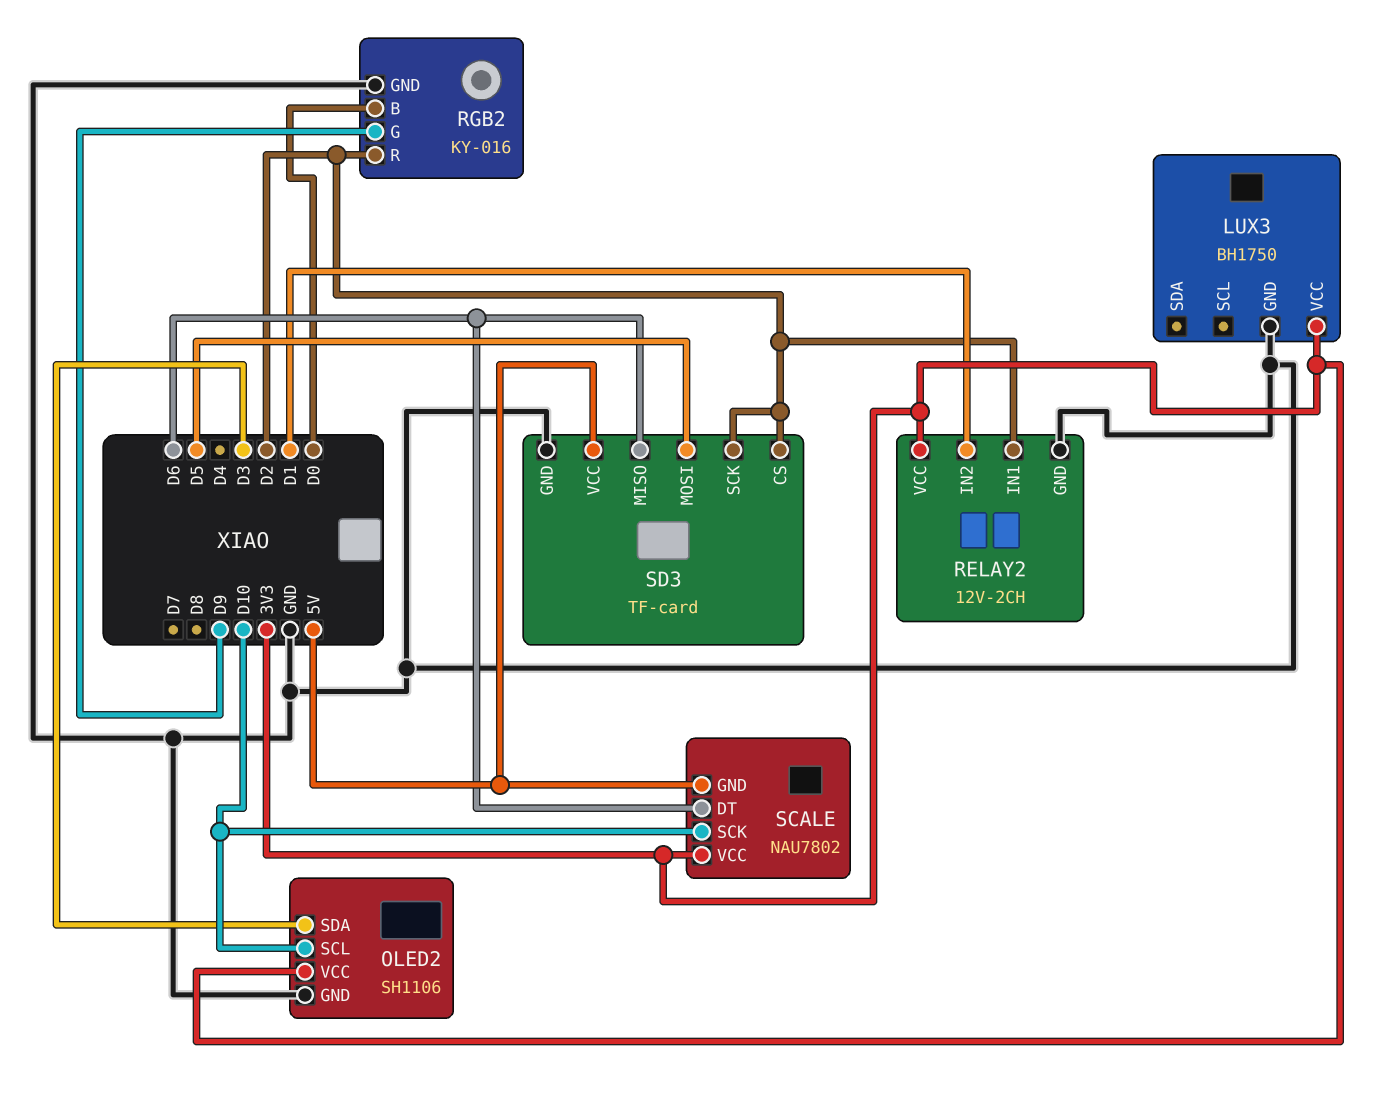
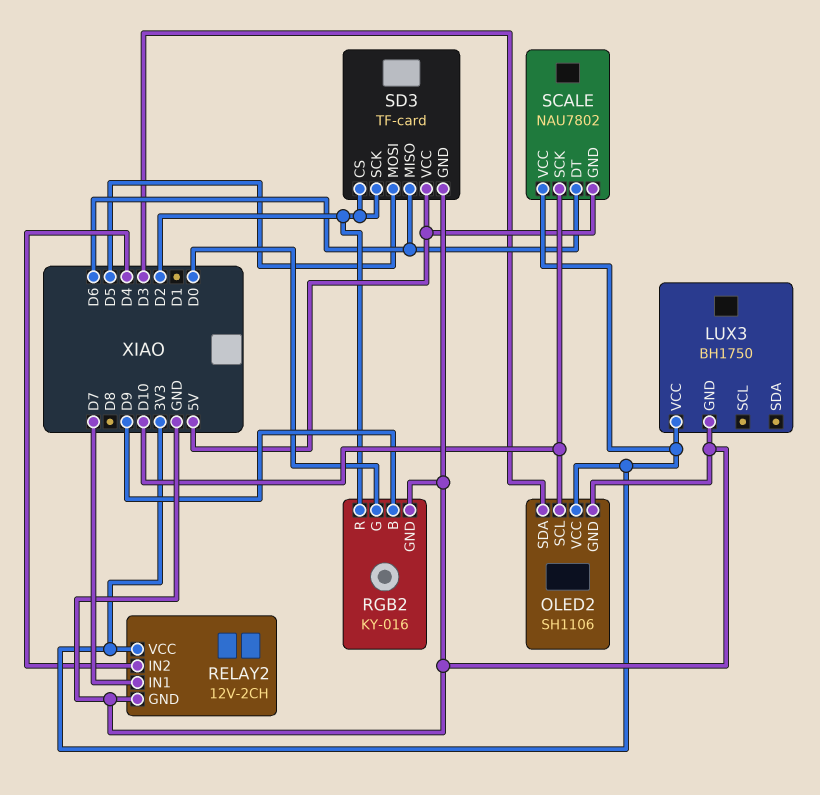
RELAY2 pin IN1: D2 -> D7
RELAY2 pin IN2: D1 -> D4
RGB2 pin B: D0 -> D9
RGB2 pin G: D9 -> D0

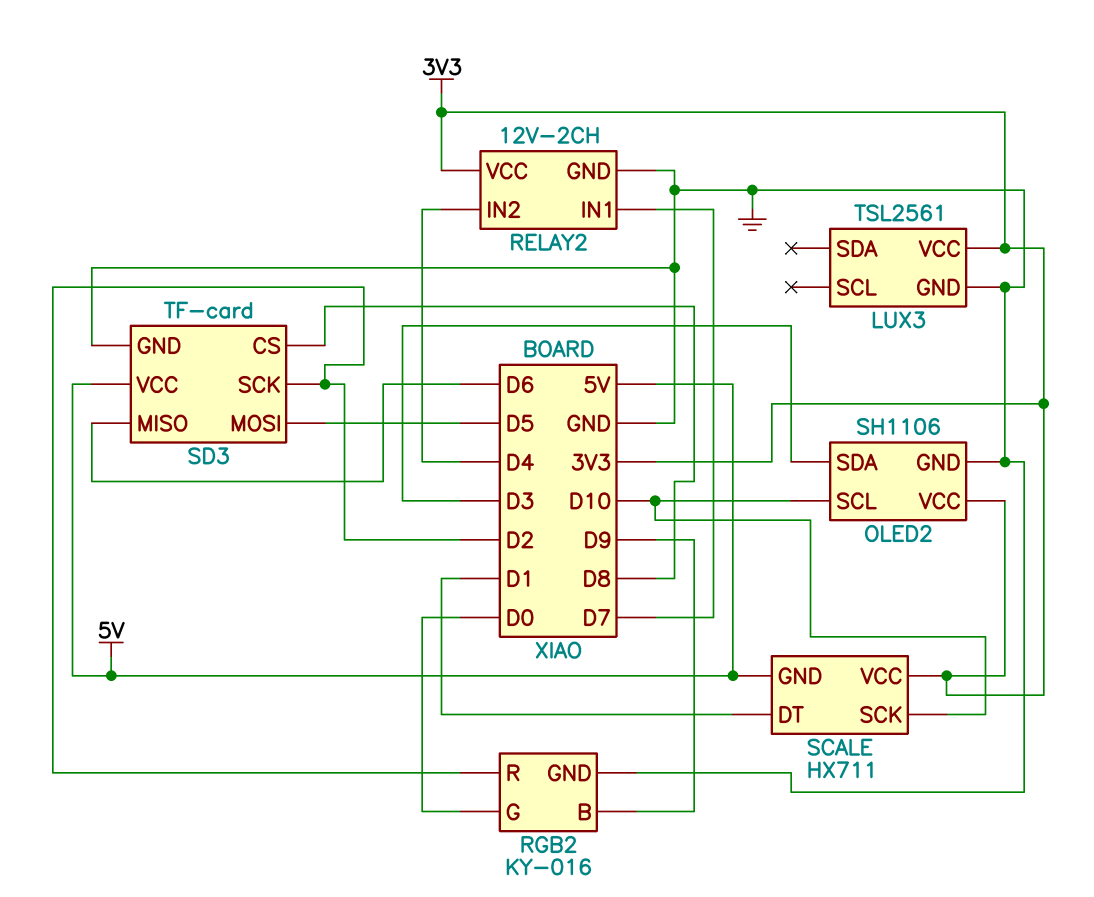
LUX3: BH1750 -> TSL2561
SCALE: NAU7802 -> HX711
SCALE pin DT: D6 -> D1
SD3 pin CS: D2 -> D8

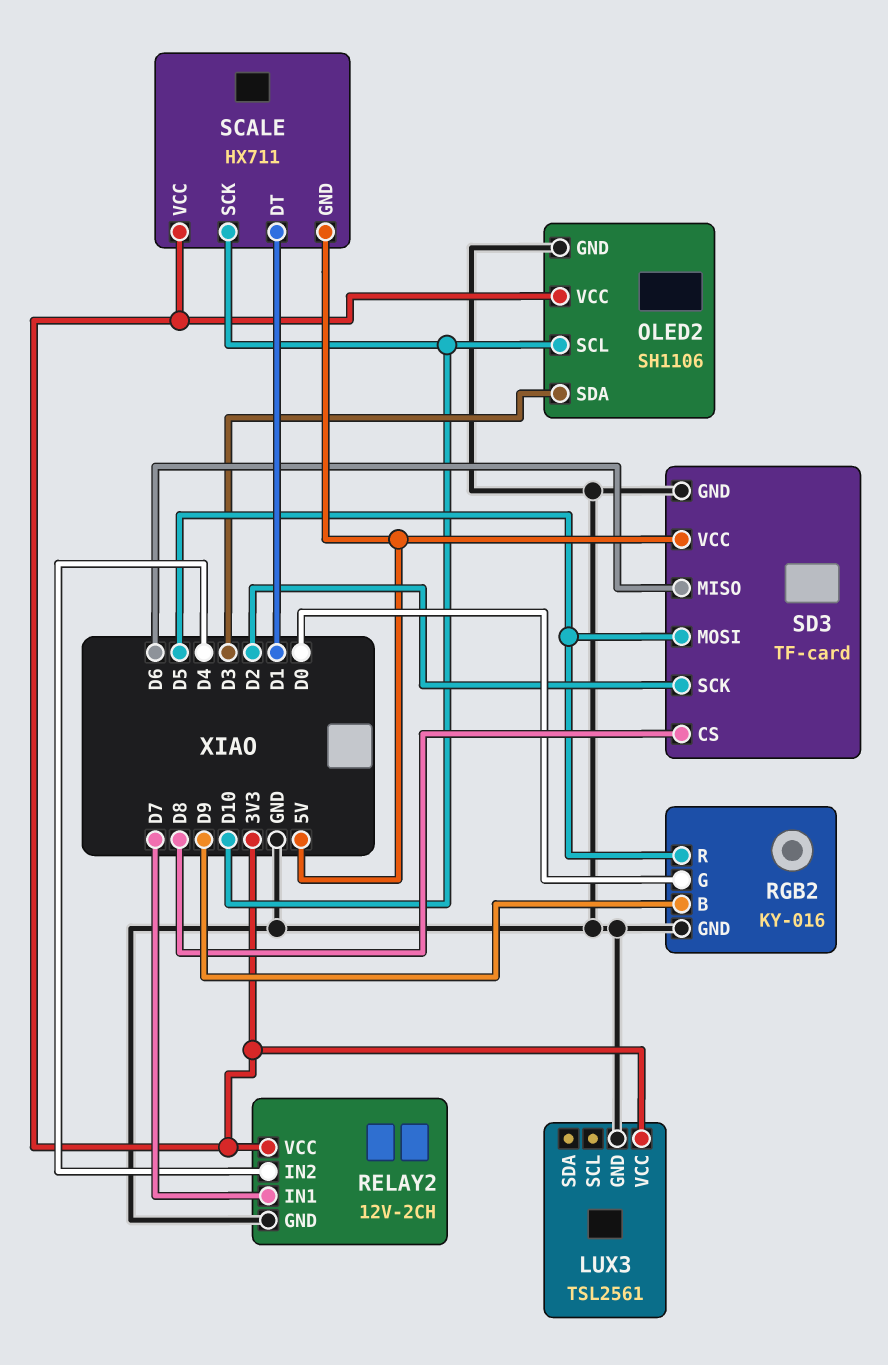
RGB2 pin R: D2 -> D5

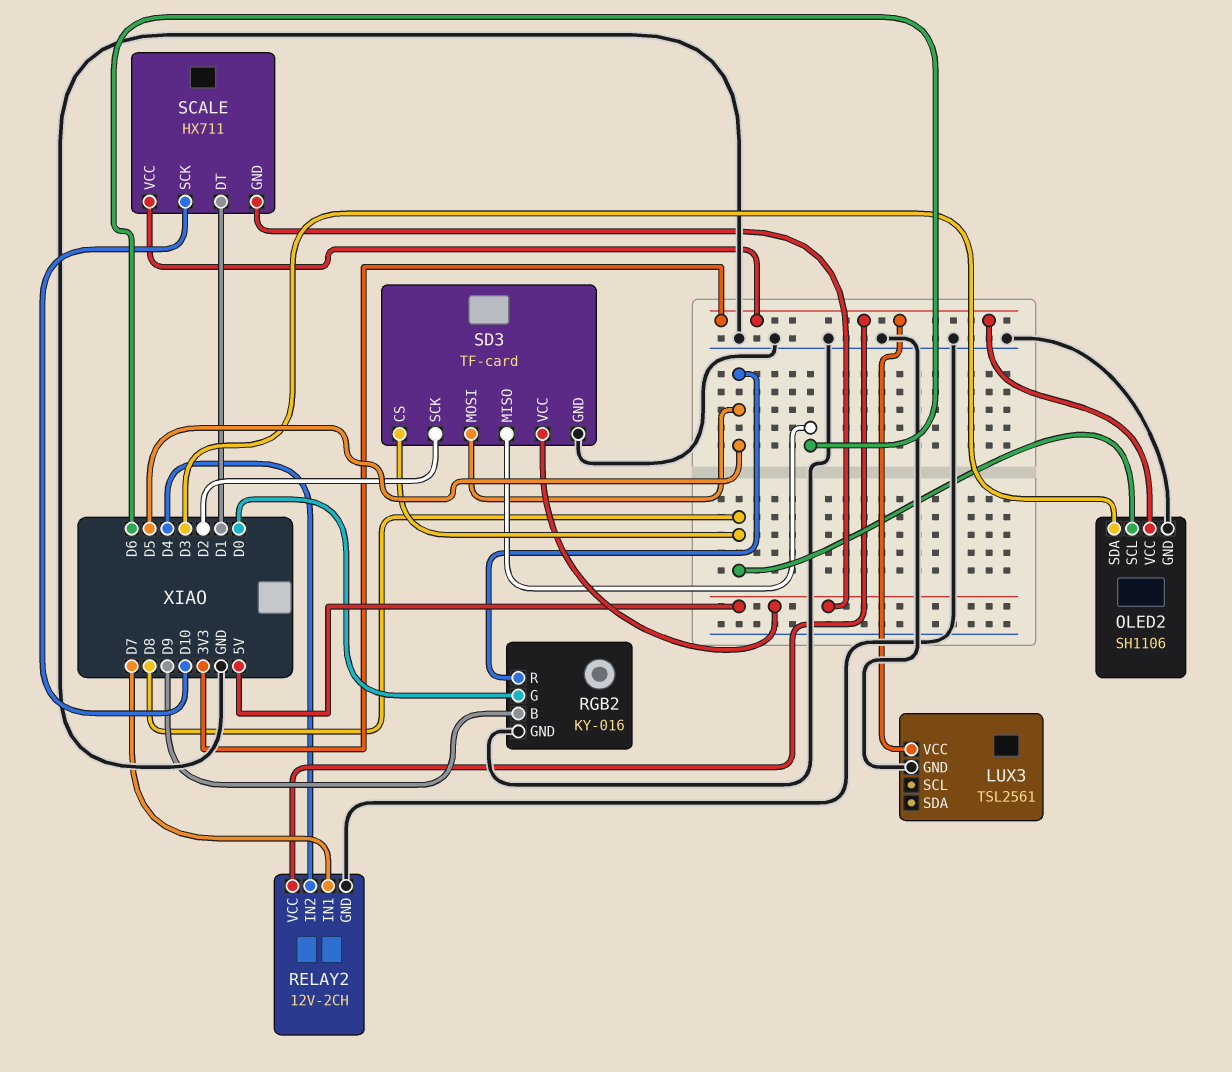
OLED2 pin SCL: D10 -> D8

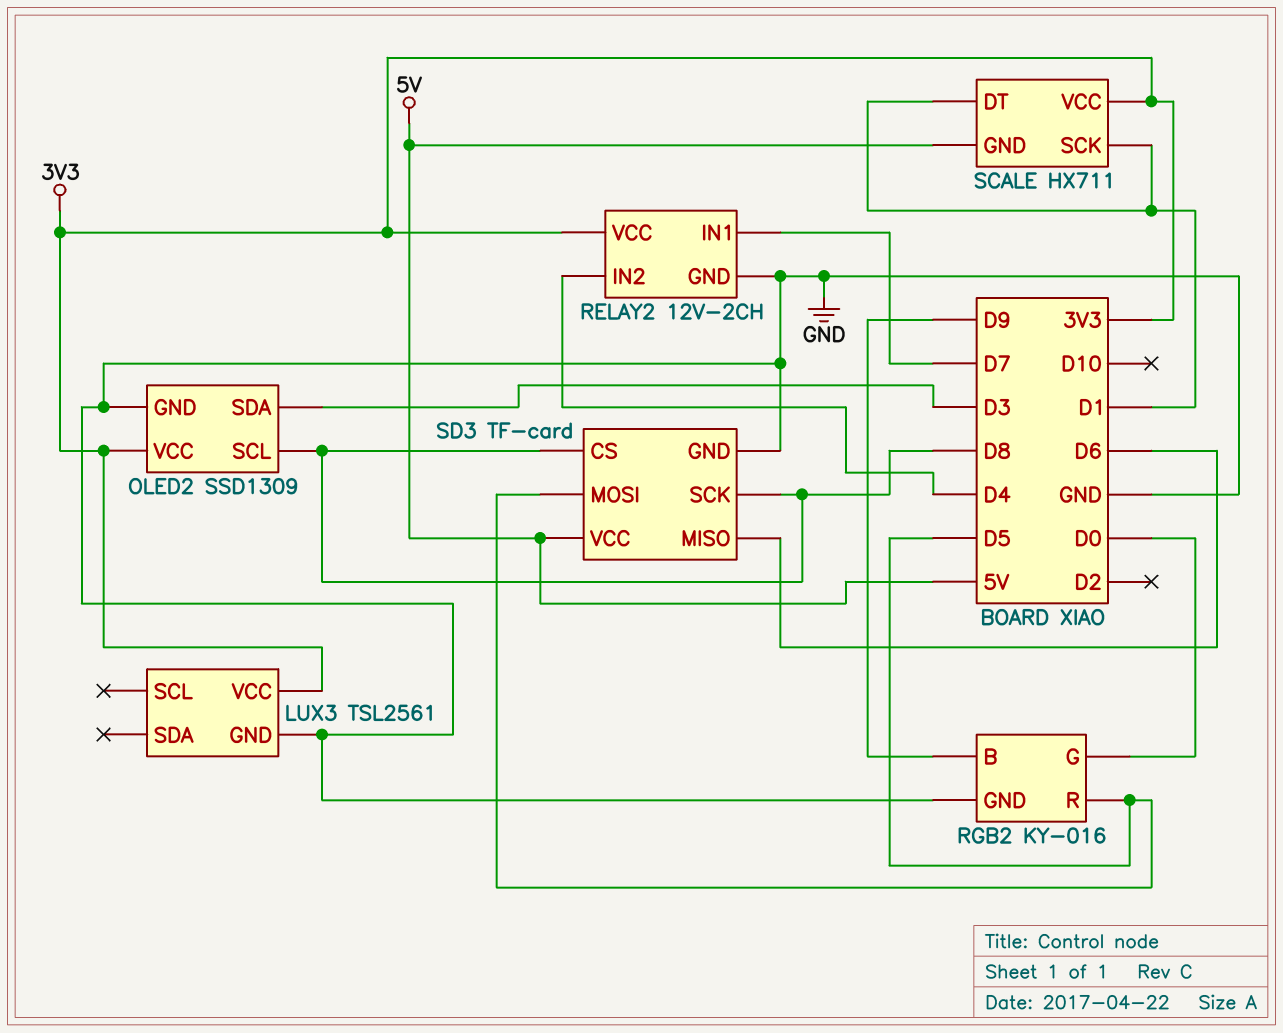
OLED2: SH1106 -> SSD1309
SCALE pin SCK: D10 -> D1
SD3 pin SCK: D2 -> D8

